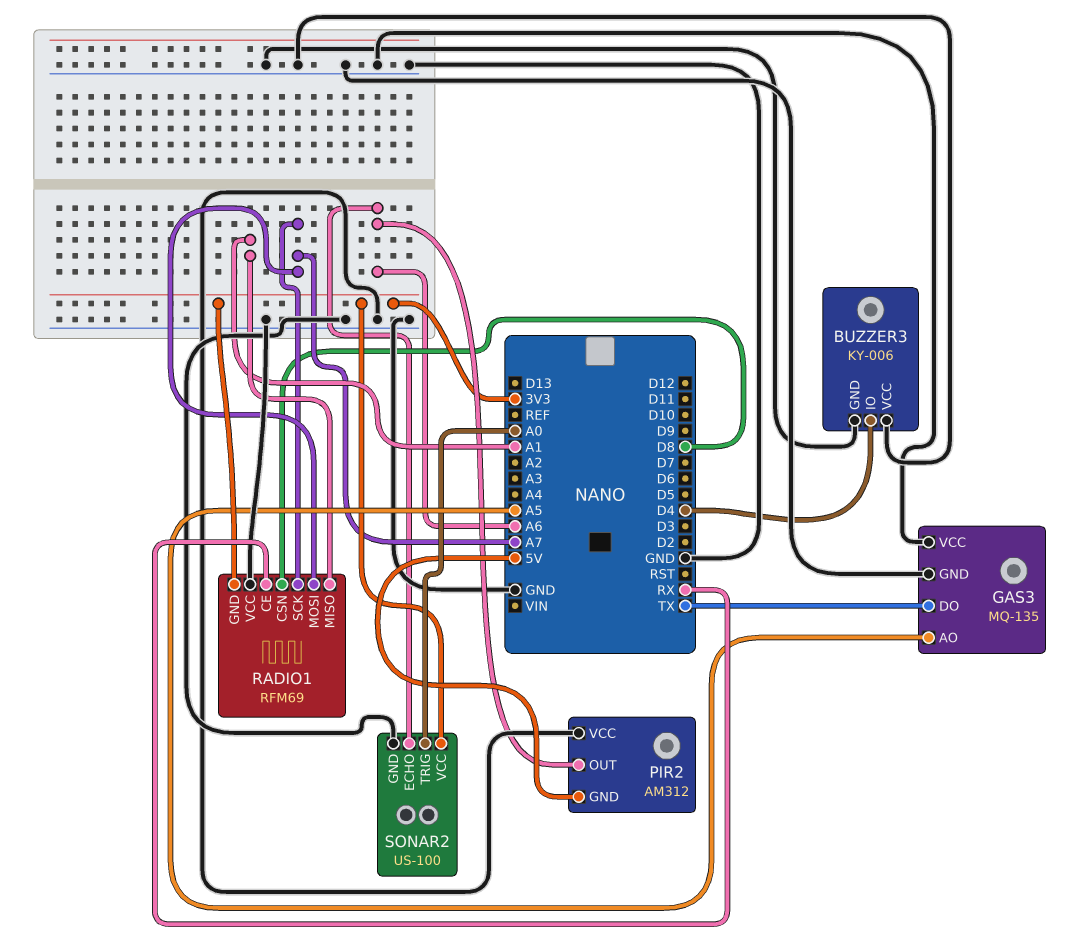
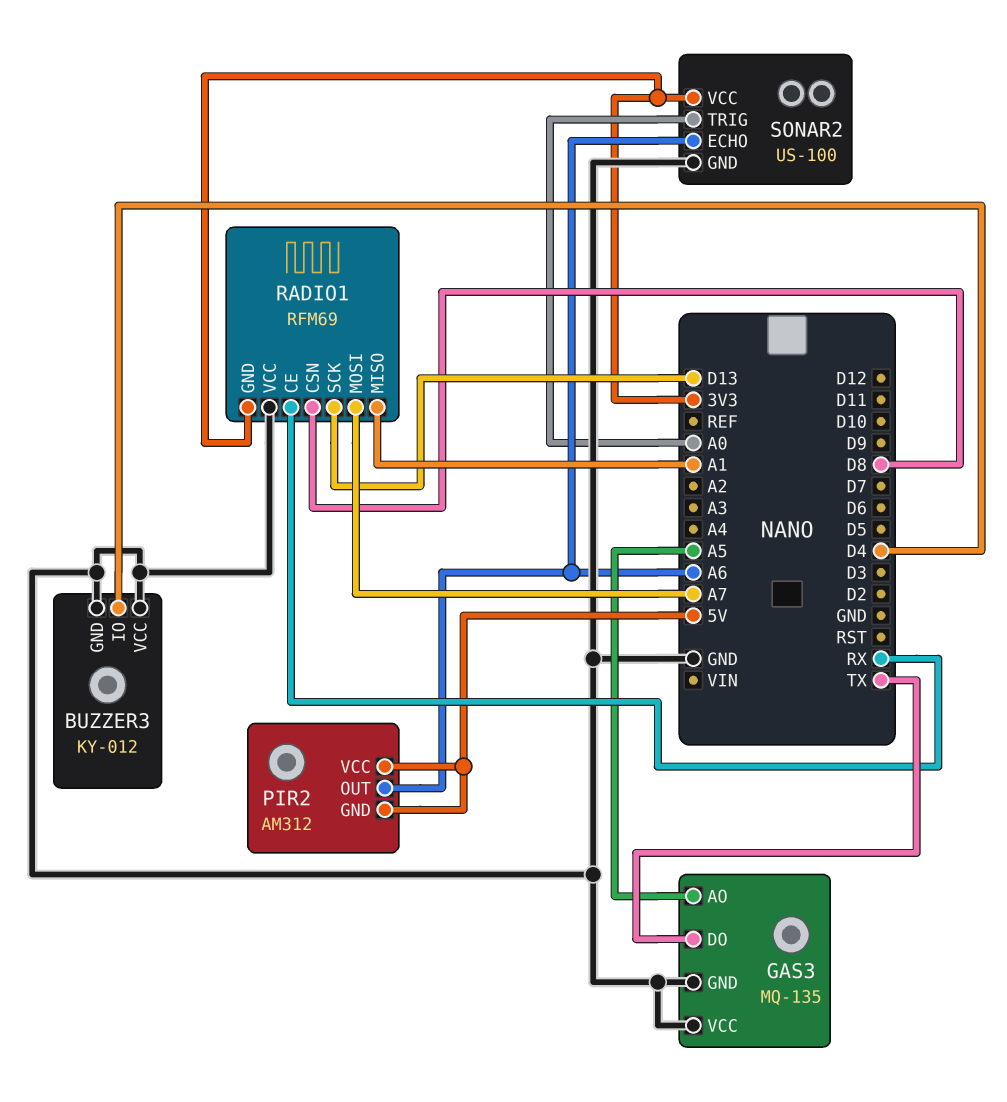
BUZZER3: KY-006 -> KY-012
PIR2 pin VCC: GND -> 5V
RADIO1 pin SCK: A7 -> D13

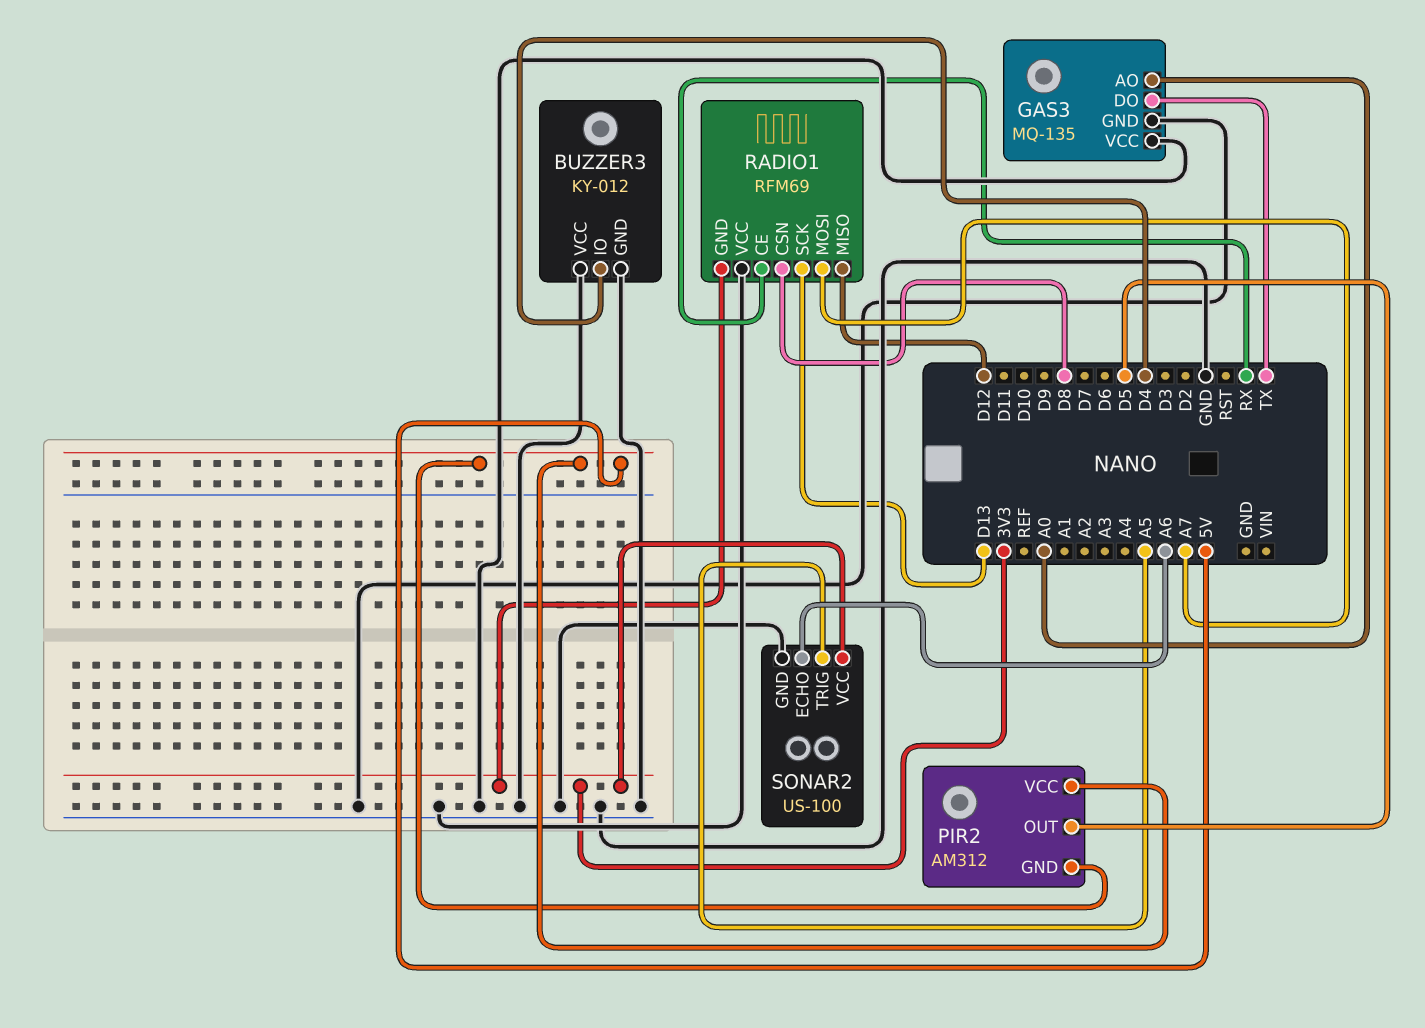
GAS3 pin AO: A5 -> A0
PIR2 pin OUT: A6 -> D5
RADIO1 pin MISO: A1 -> D12
SONAR2 pin TRIG: A0 -> A5

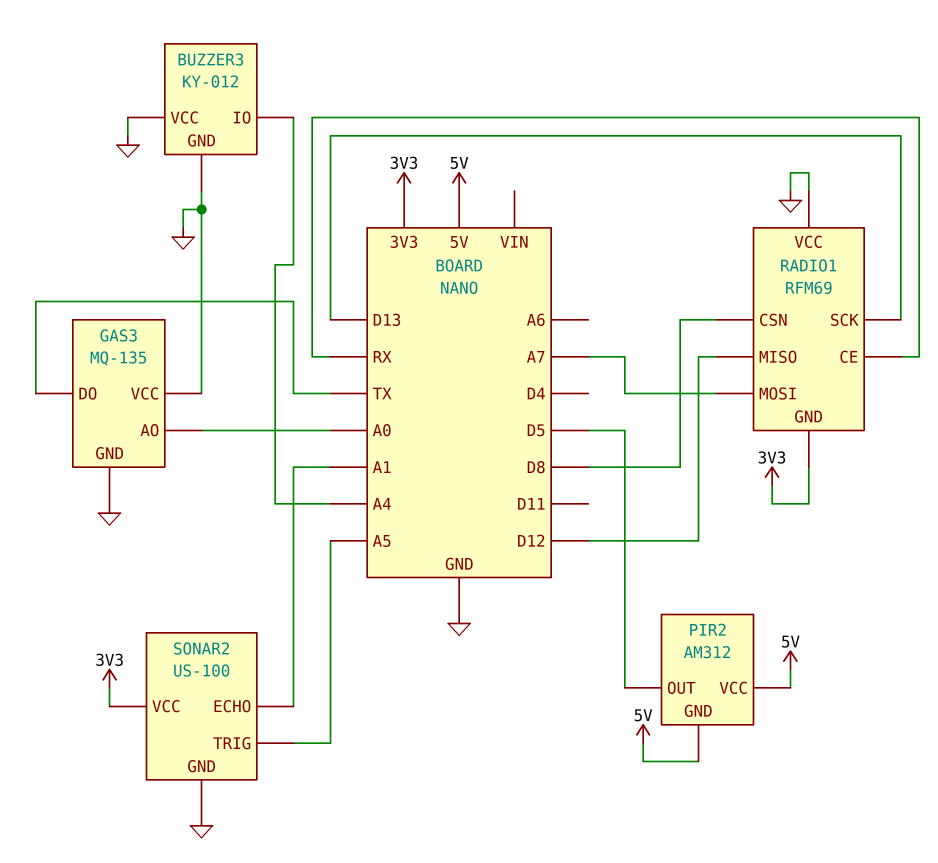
BUZZER3 pin IO: D4 -> A4
SONAR2 pin ECHO: A6 -> A1

